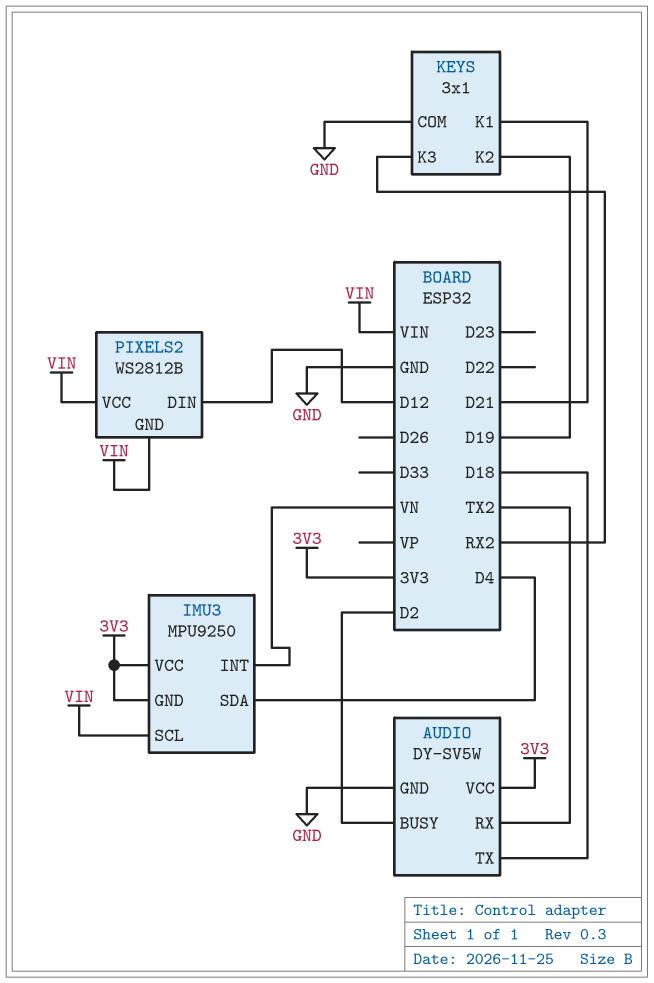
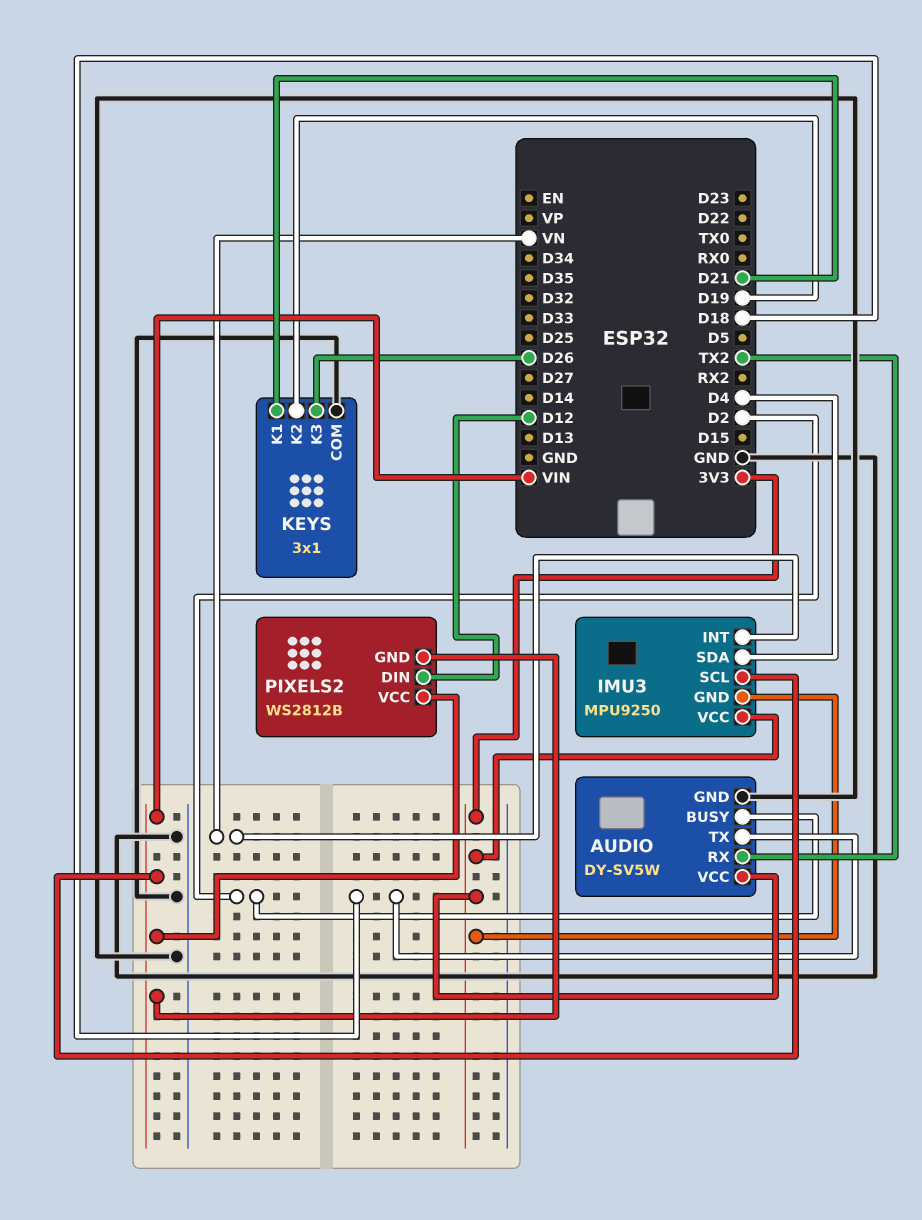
KEYS pin K3: RX2 -> D26

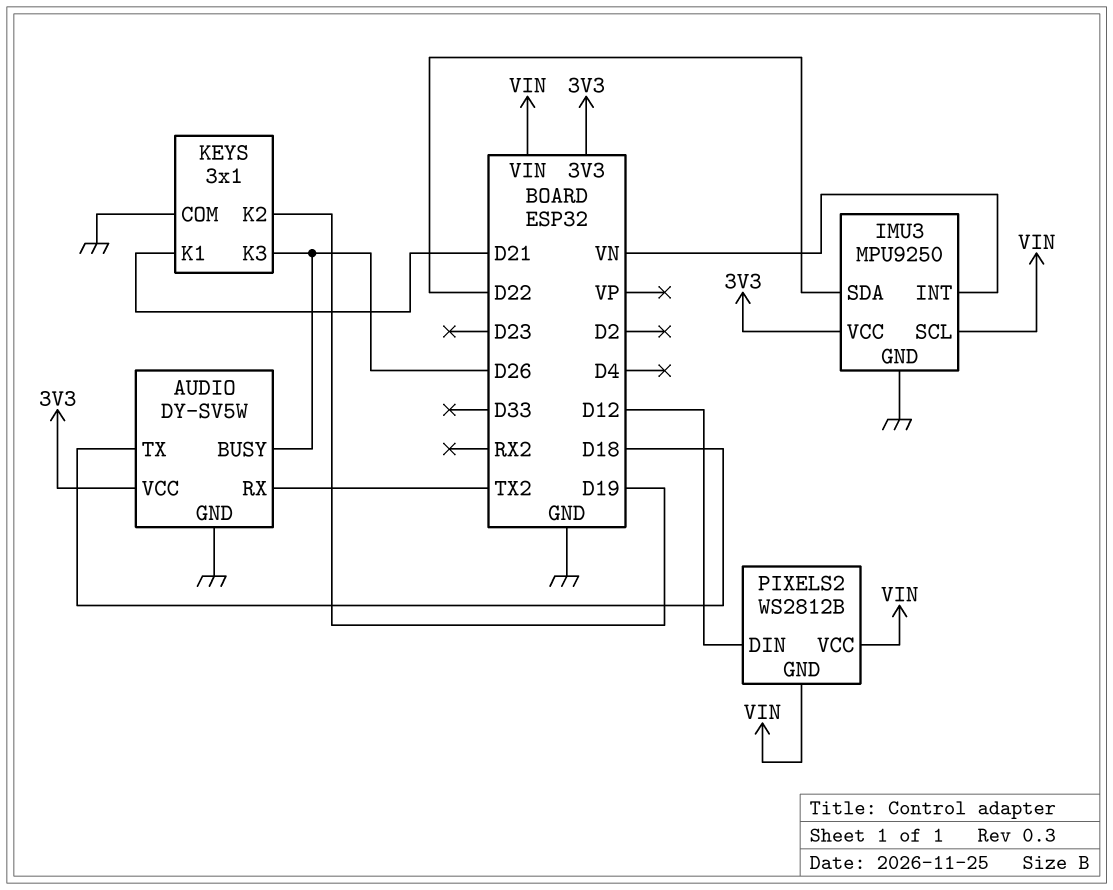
AUDIO pin BUSY: D2 -> D26
IMU3 pin GND: 3V3 -> GND
IMU3 pin SDA: D4 -> D22

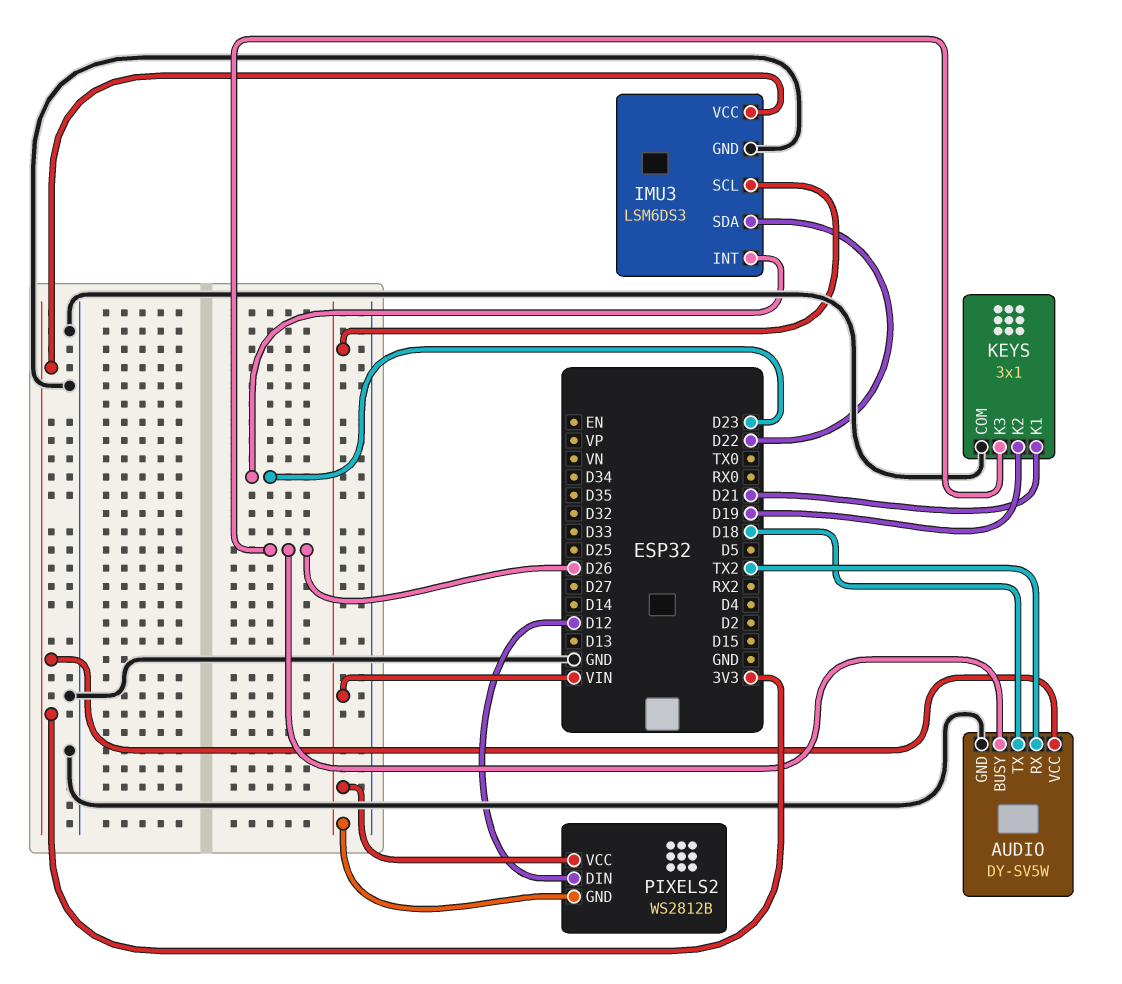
IMU3: MPU9250 -> LSM6DS3
IMU3 pin INT: VN -> D23

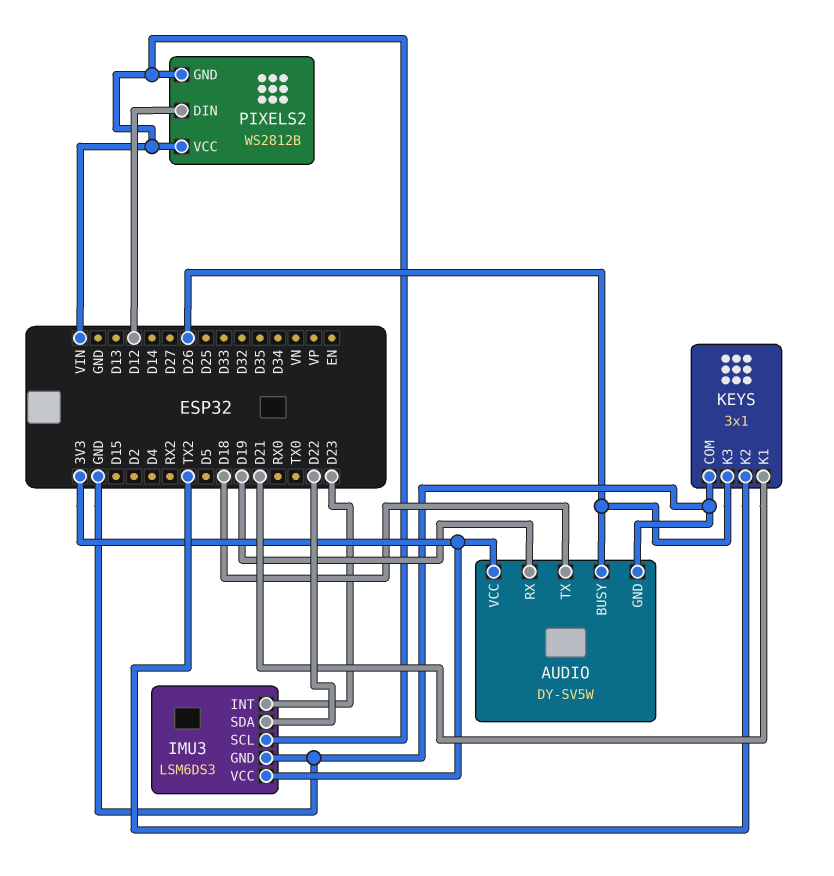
AUDIO pin RX: TX2 -> D19
KEYS pin K2: D19 -> TX2

